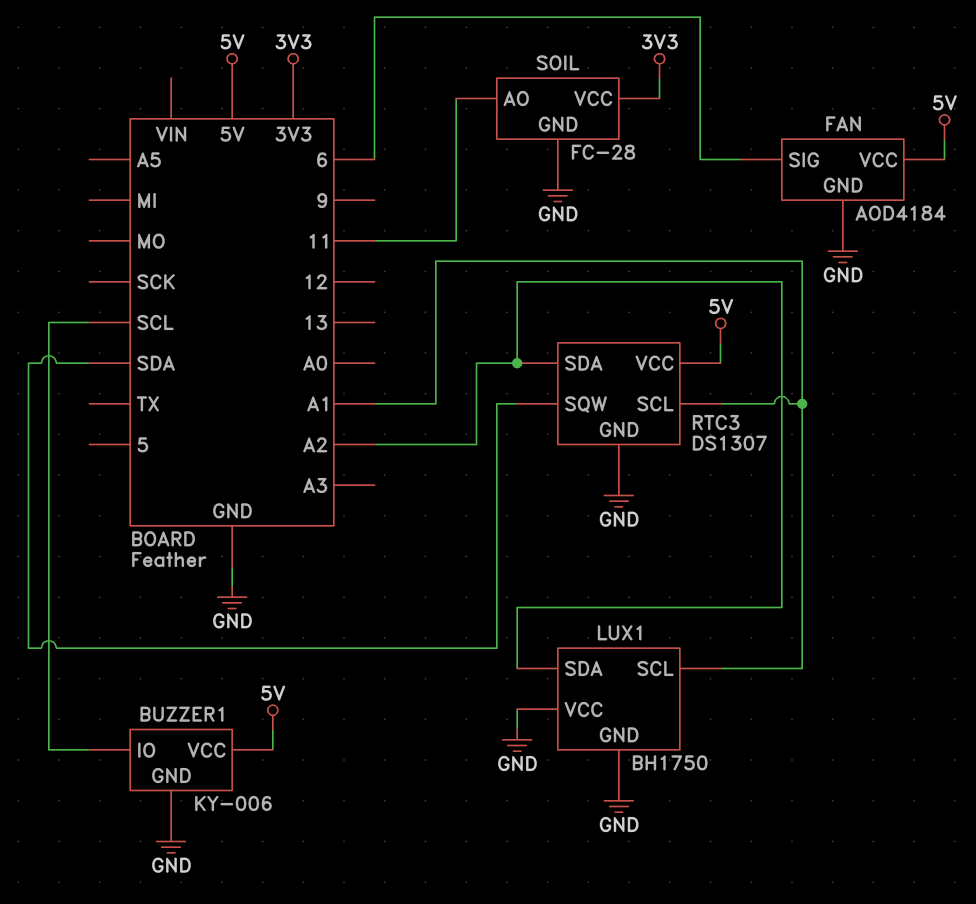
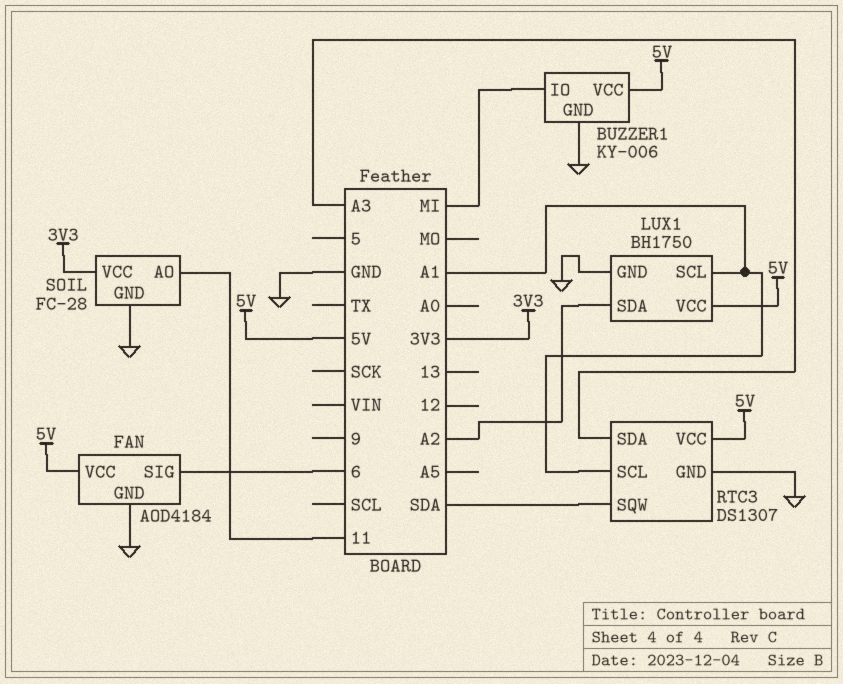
BUZZER1 pin IO: SCL -> MI
LUX1 pin VCC: GND -> 5V
RTC3 pin SDA: A2 -> A3

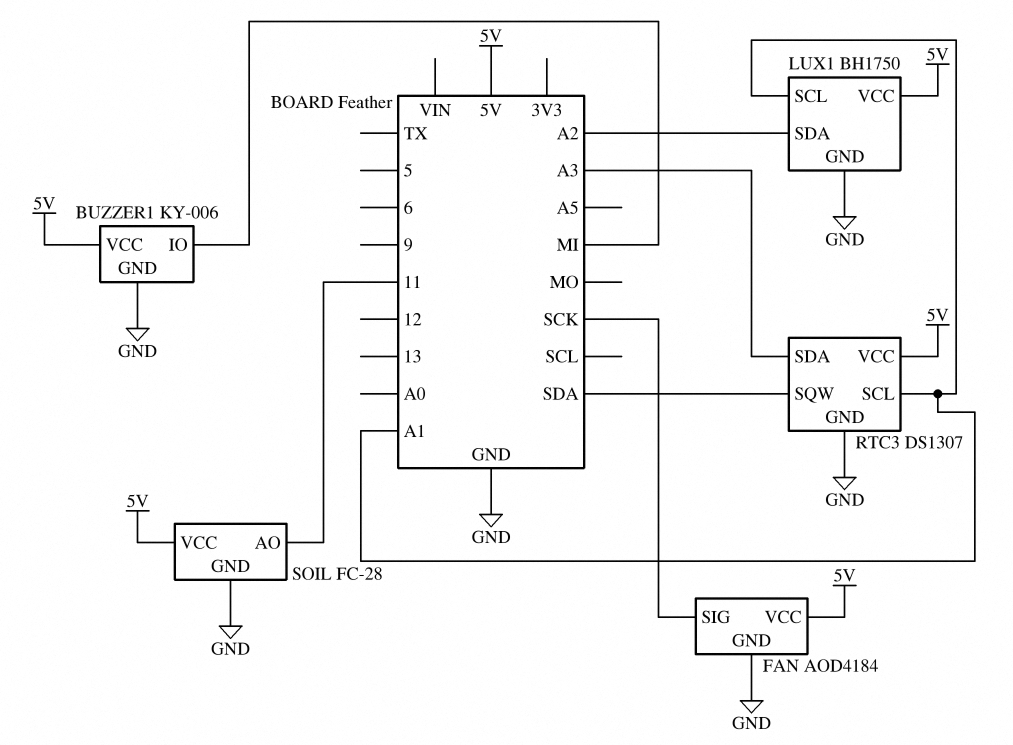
FAN pin SIG: 6 -> SCK
SOIL pin VCC: 3V3 -> 5V

